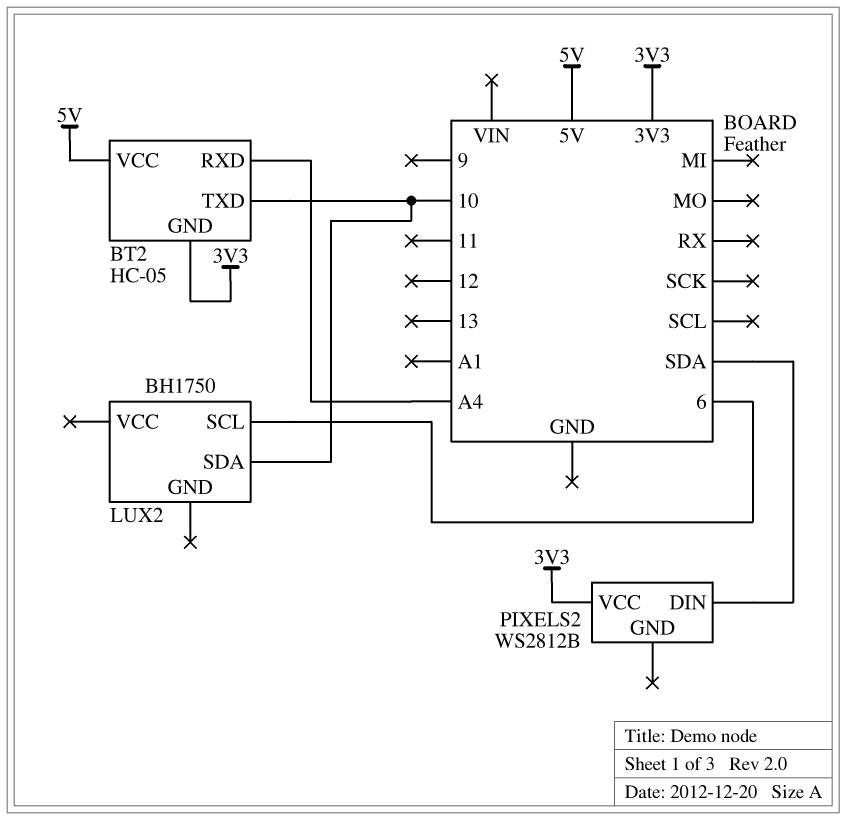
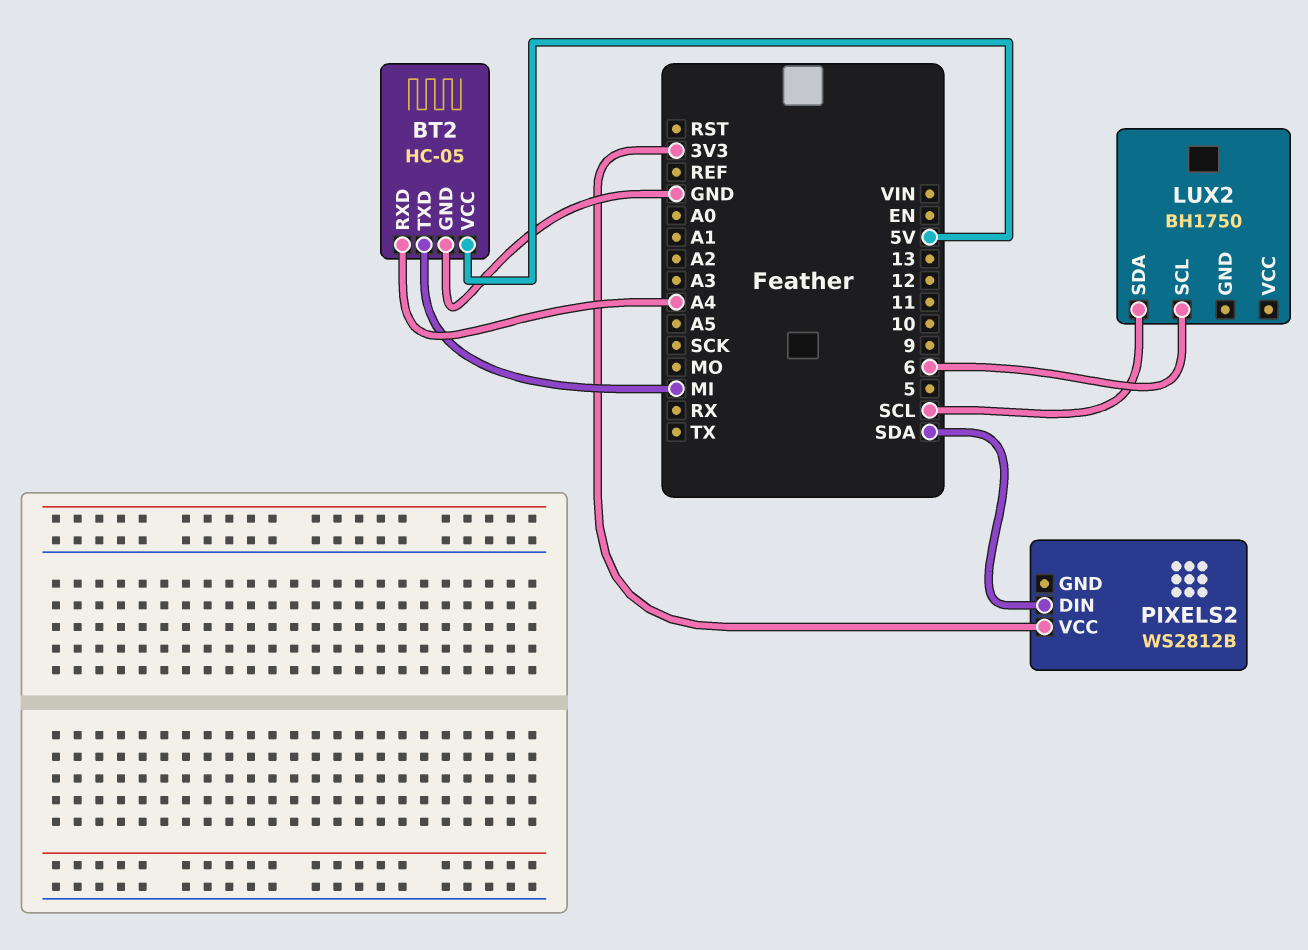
BT2 pin GND: 3V3 -> GND
BT2 pin TXD: 10 -> MI
LUX2 pin SDA: 10 -> SCL

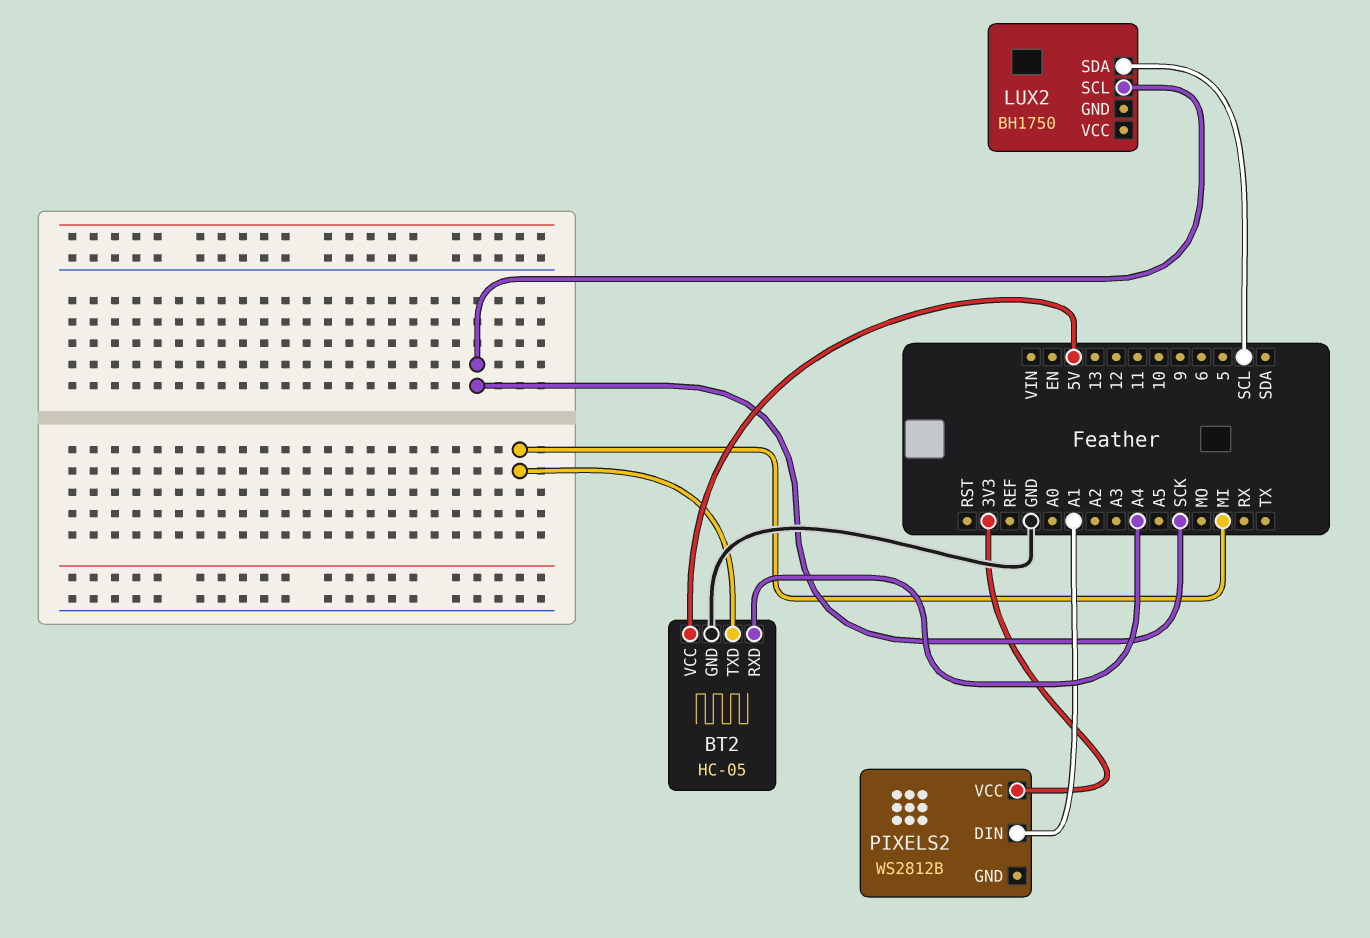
LUX2 pin SCL: 6 -> SCK
PIXELS2 pin DIN: SDA -> A1

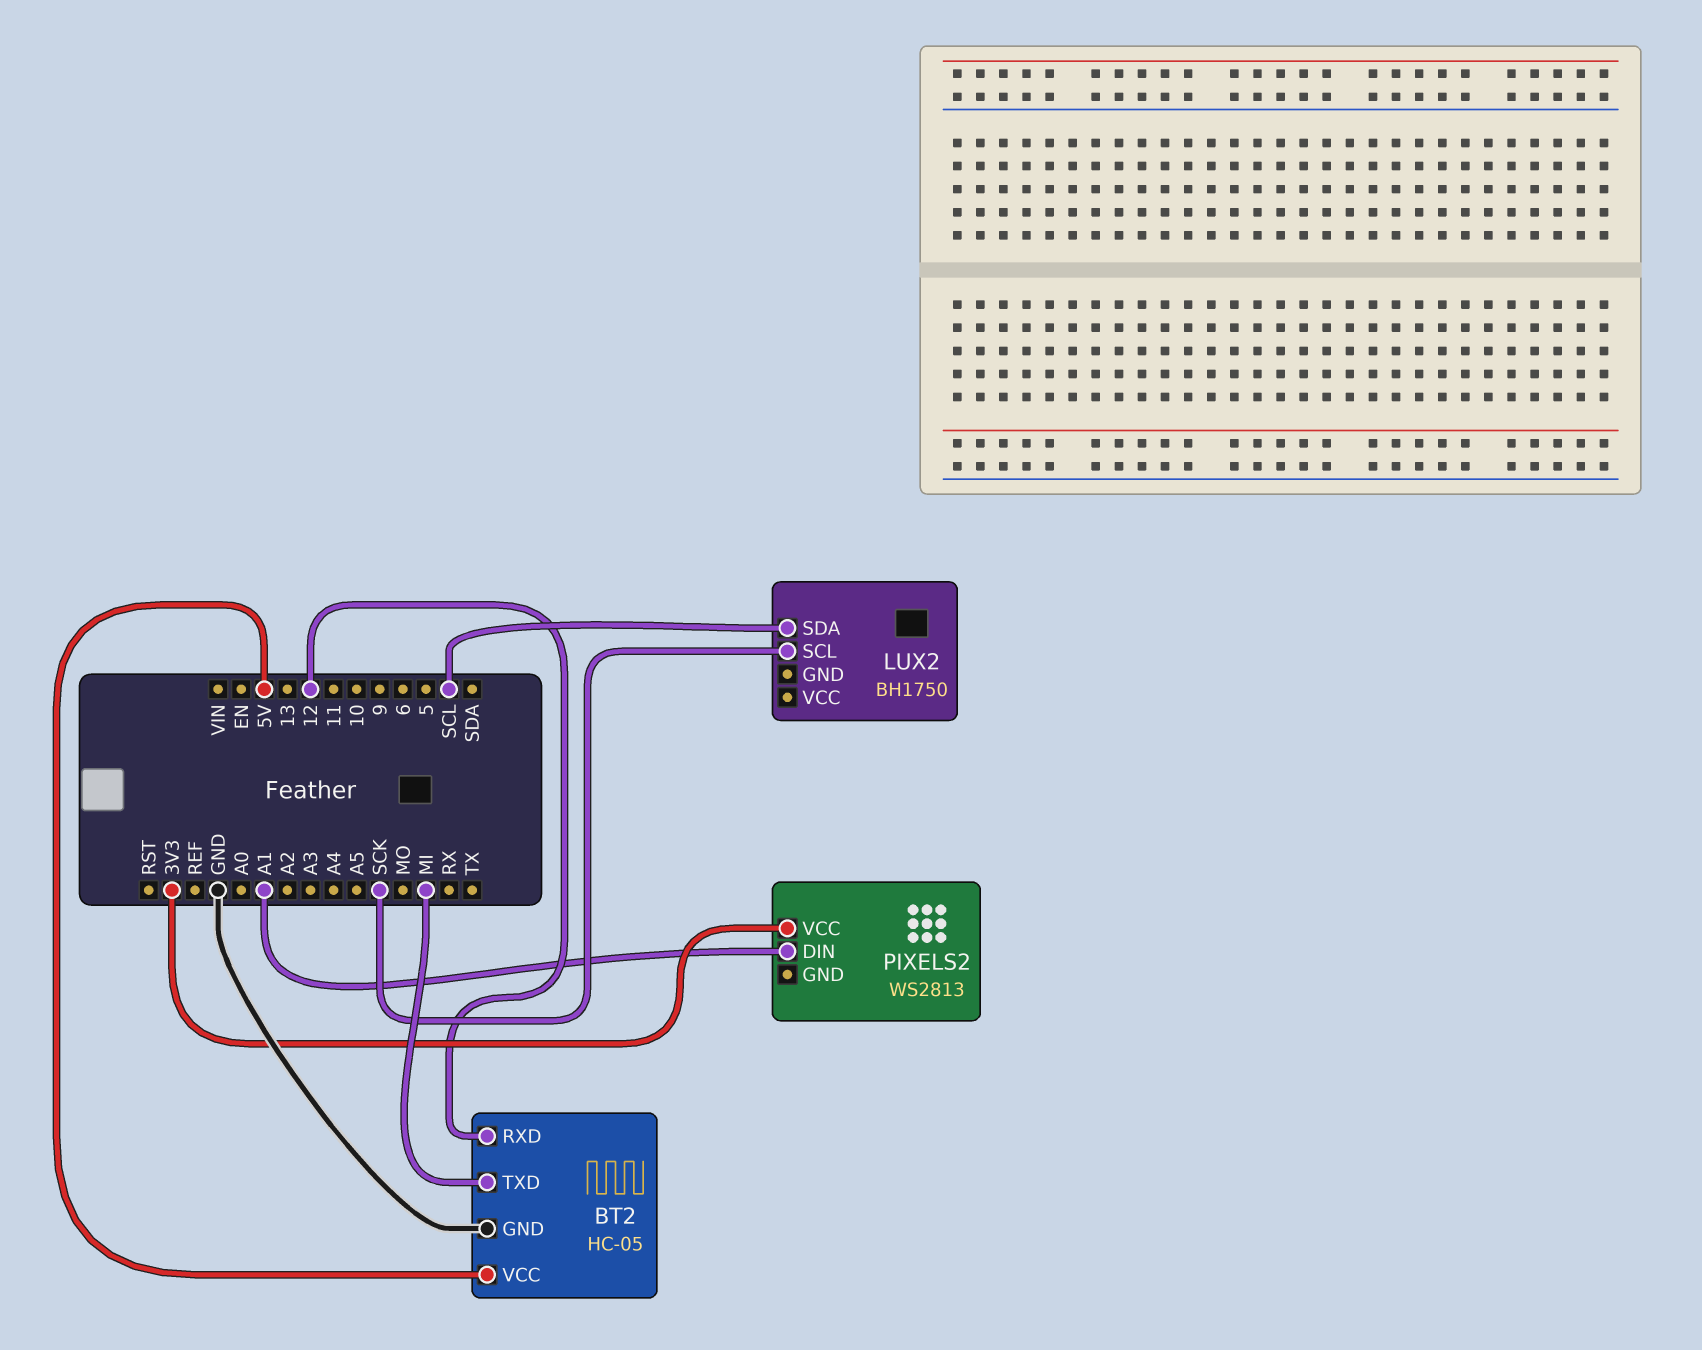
BT2 pin RXD: A4 -> 12
PIXELS2: WS2812B -> WS2813

